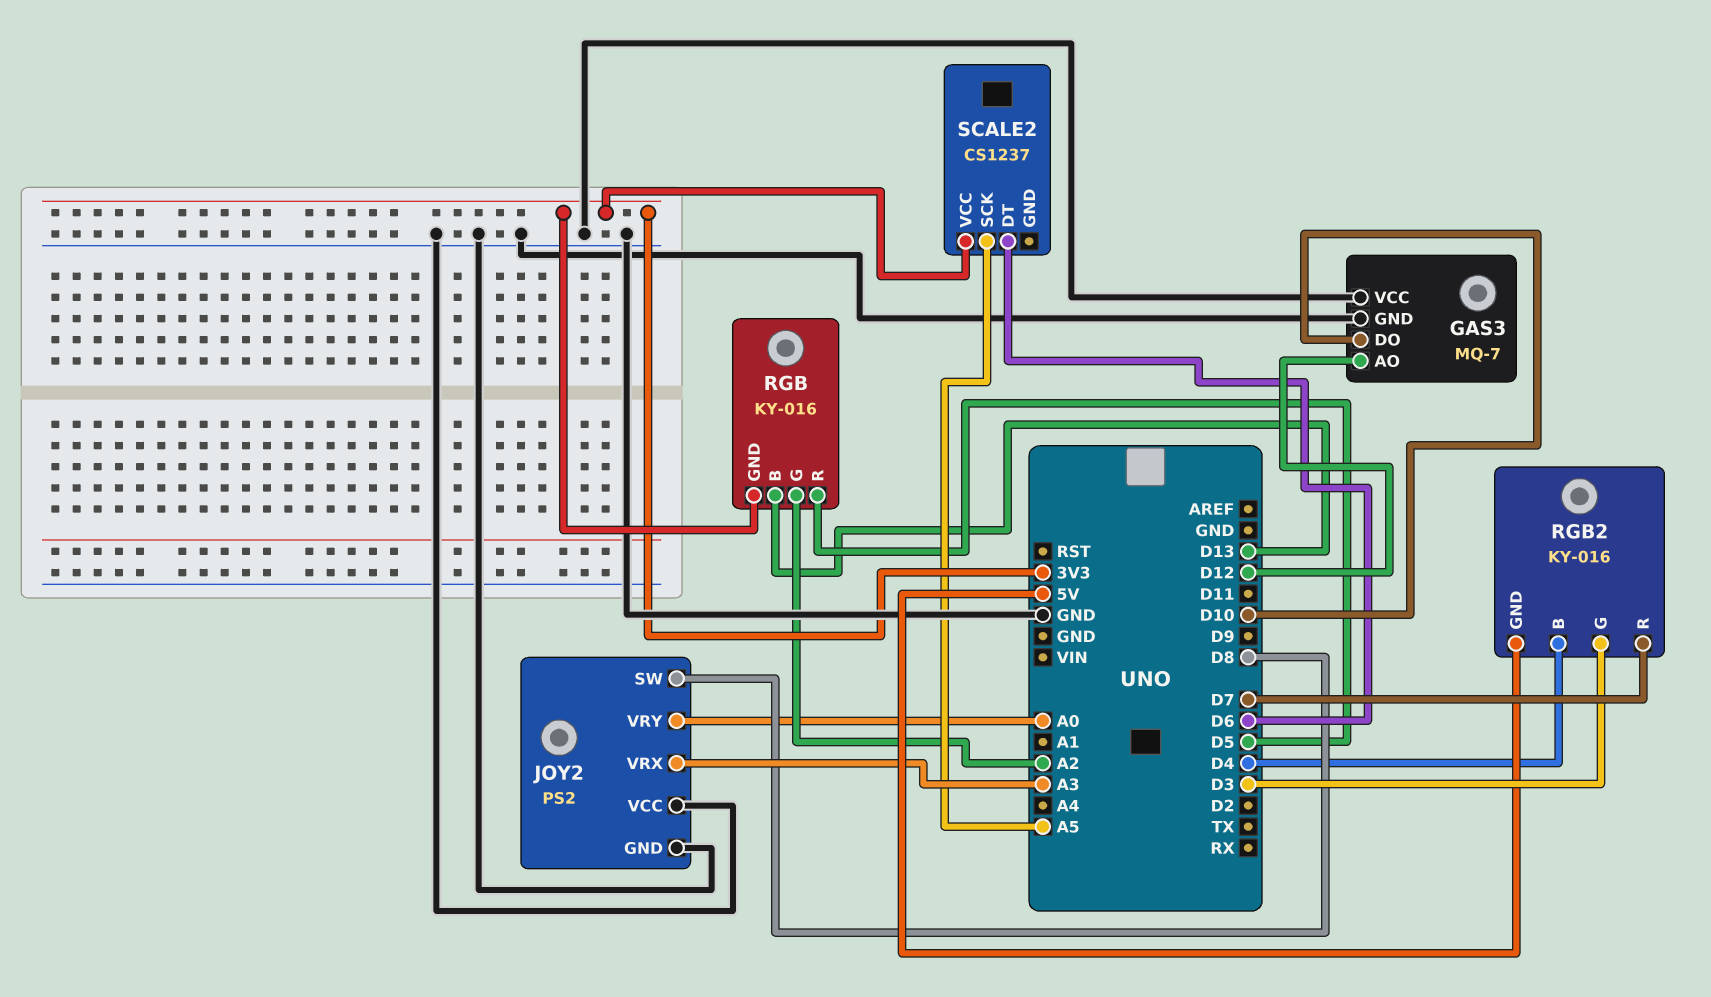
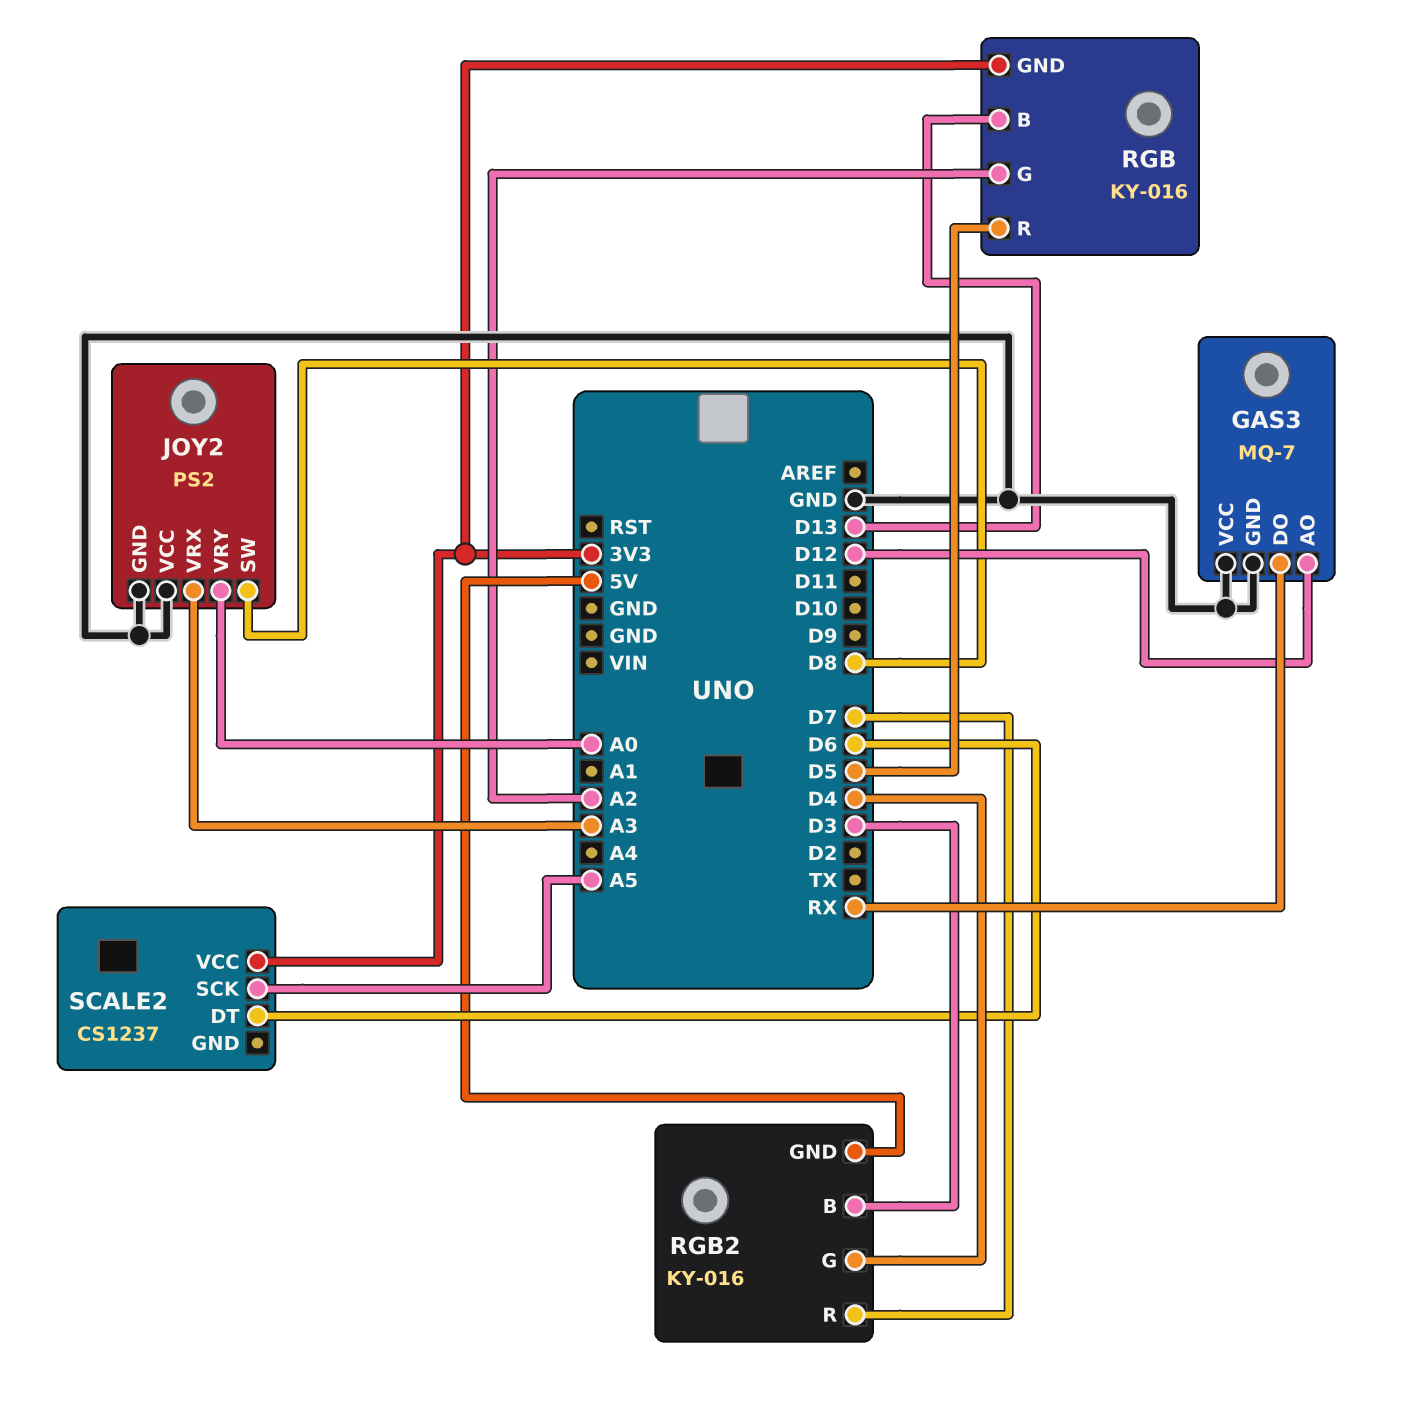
GAS3 pin DO: D10 -> RX
RGB2 pin B: D4 -> D3
RGB2 pin G: D3 -> D4

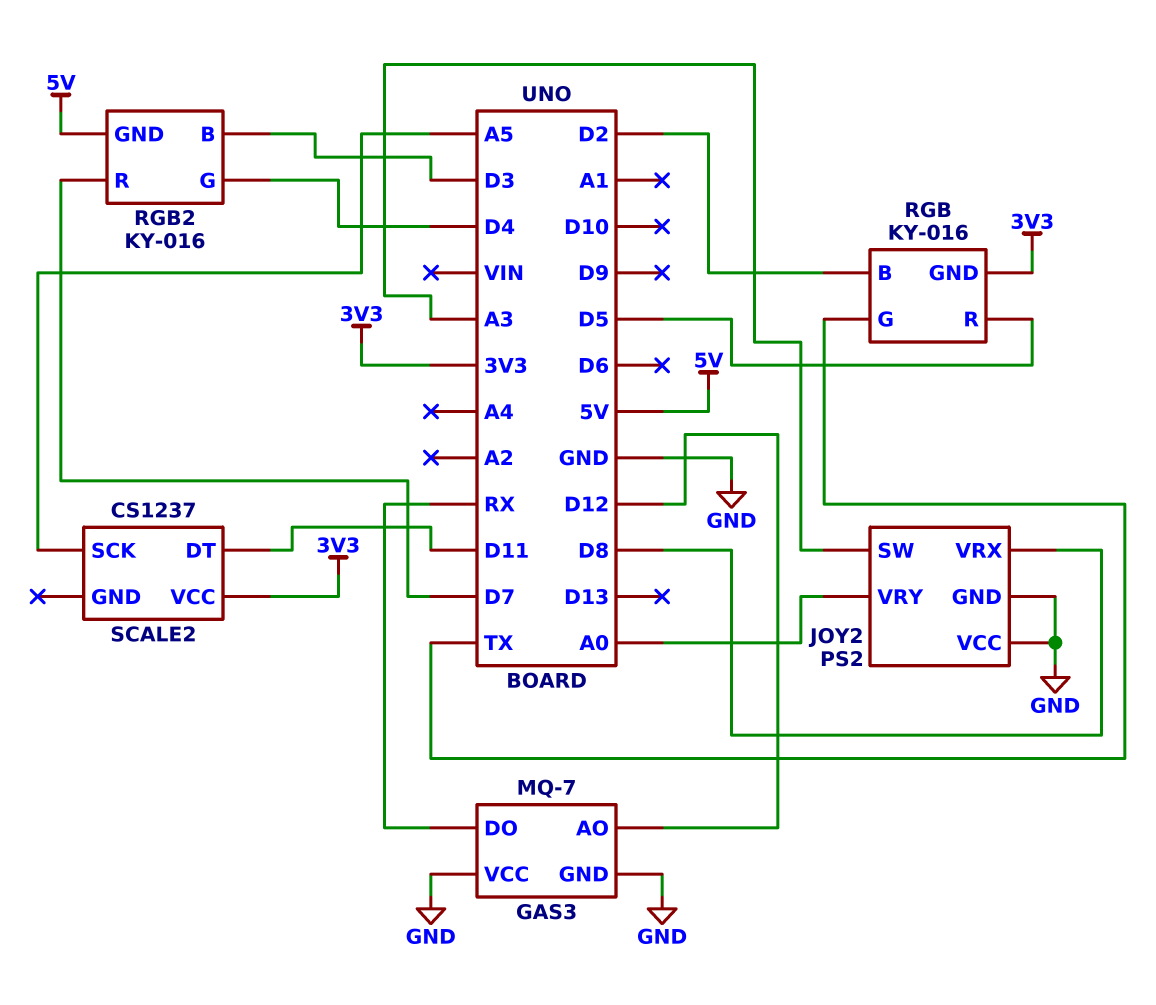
JOY2 pin SW: D8 -> A3
JOY2 pin VRX: A3 -> D8
RGB pin B: D13 -> D2
RGB pin G: A2 -> TX
SCALE2 pin DT: D6 -> D11

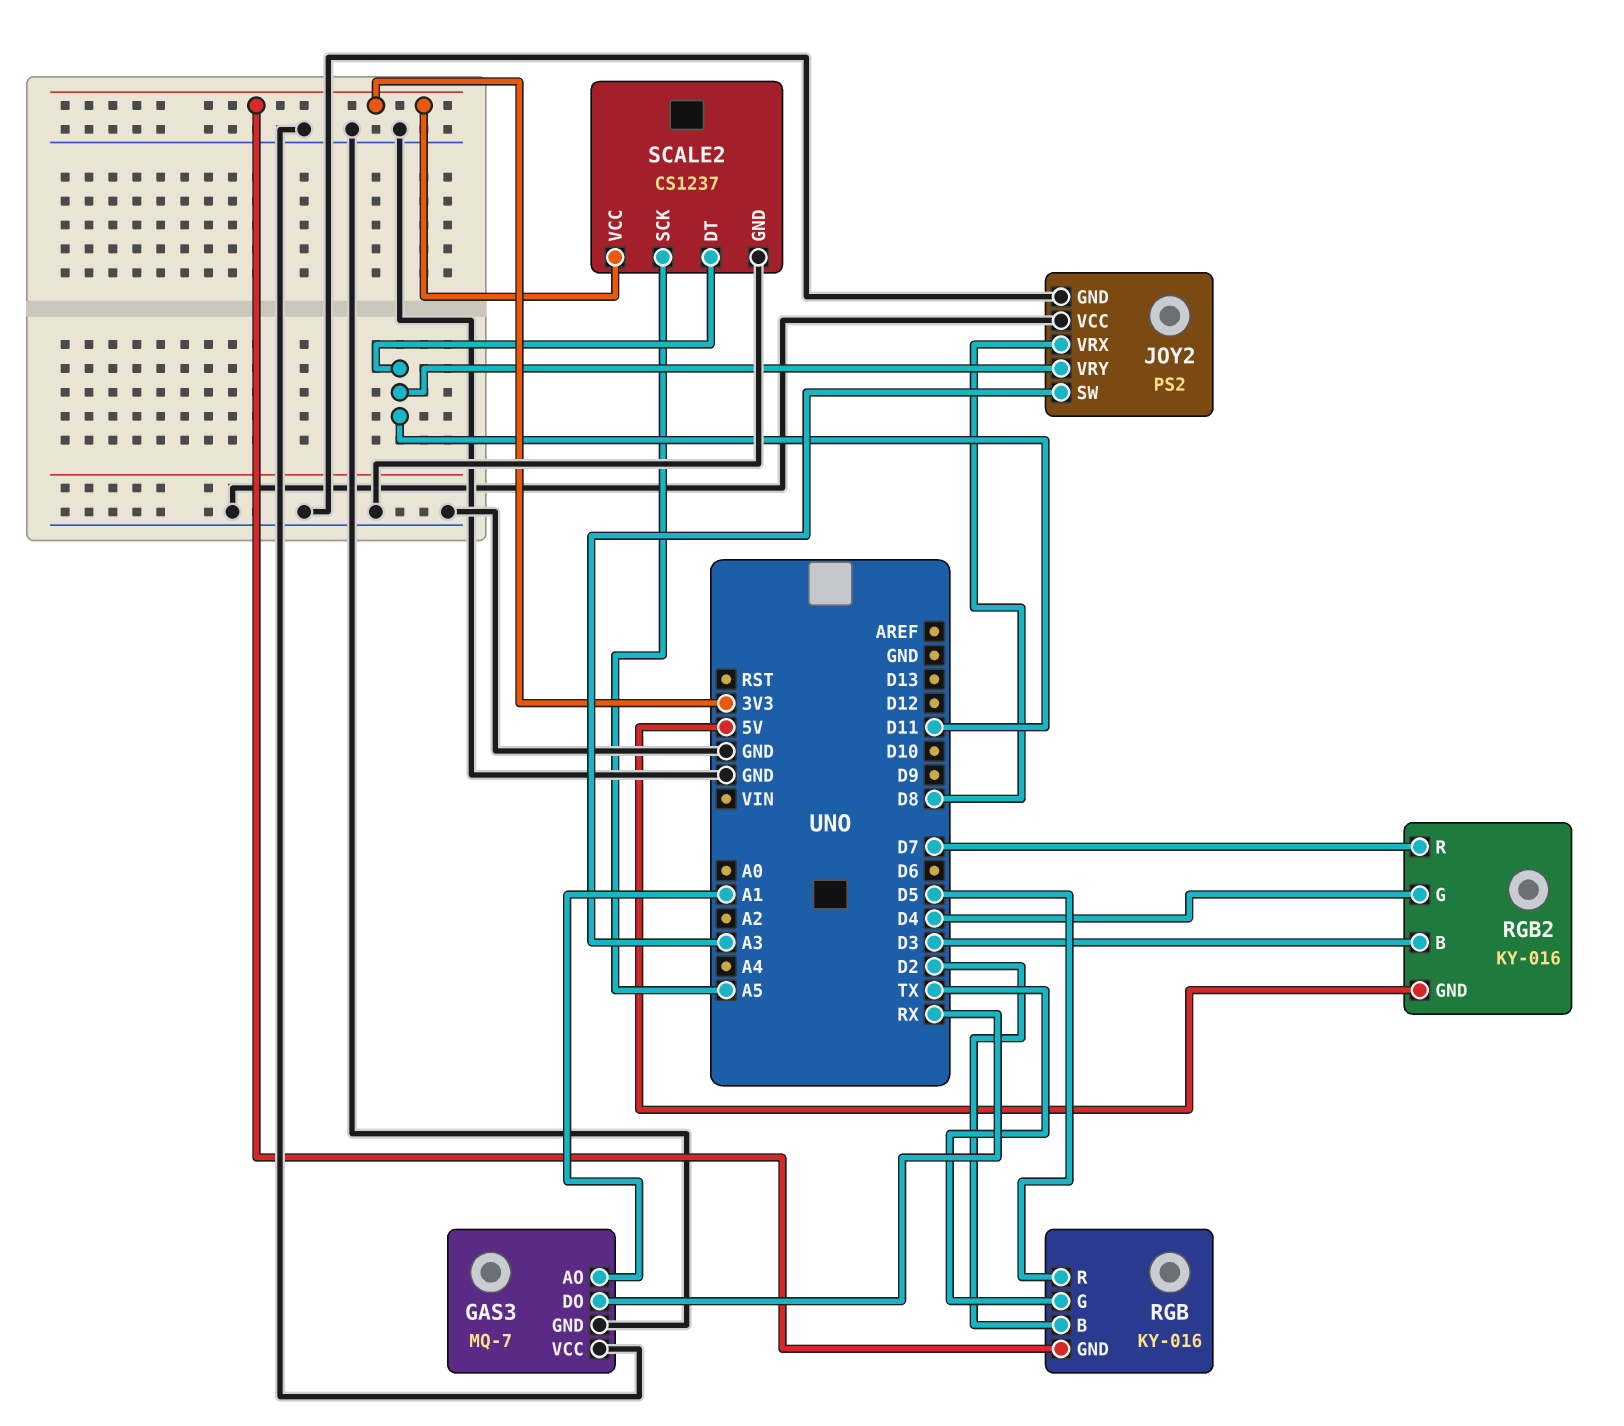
GAS3 pin AO: D12 -> A1
JOY2 pin VRY: A0 -> D11
SCALE2 pin GND: none -> GND

